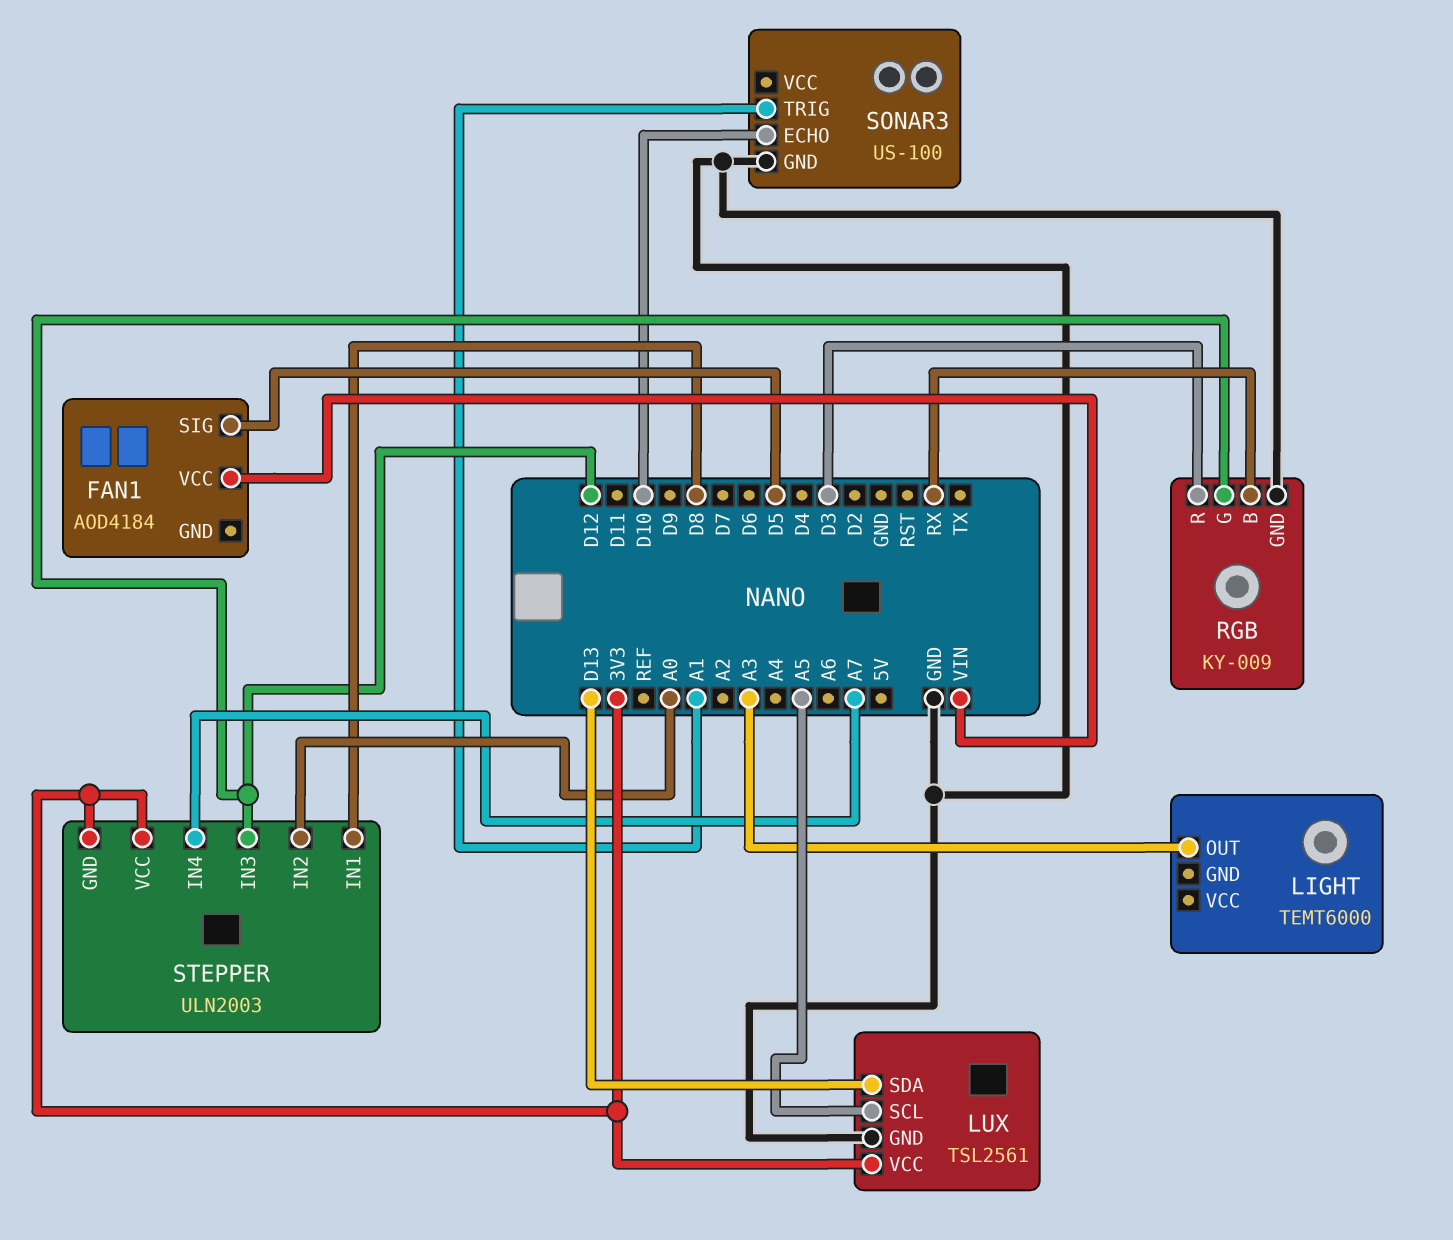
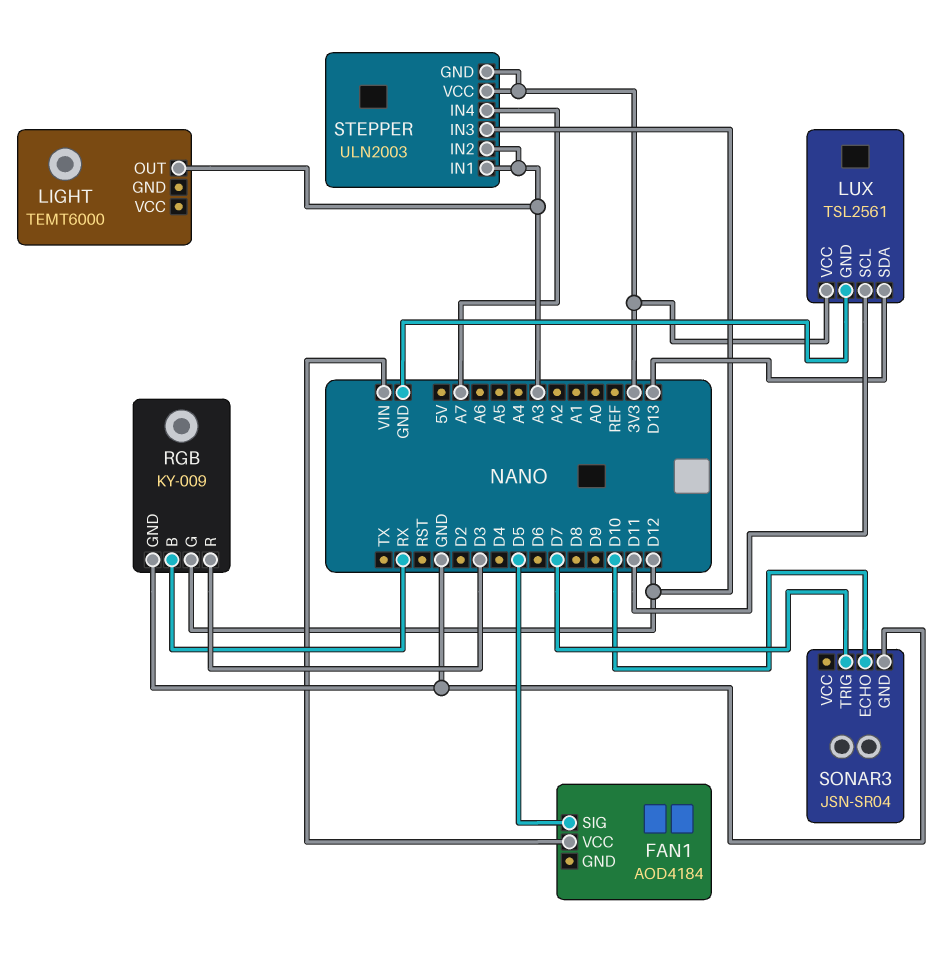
LUX pin SCL: A5 -> D11
SONAR3: US-100 -> JSN-SR04
SONAR3 pin TRIG: A1 -> D7
STEPPER pin IN1: D8 -> A3
STEPPER pin IN2: A0 -> A3

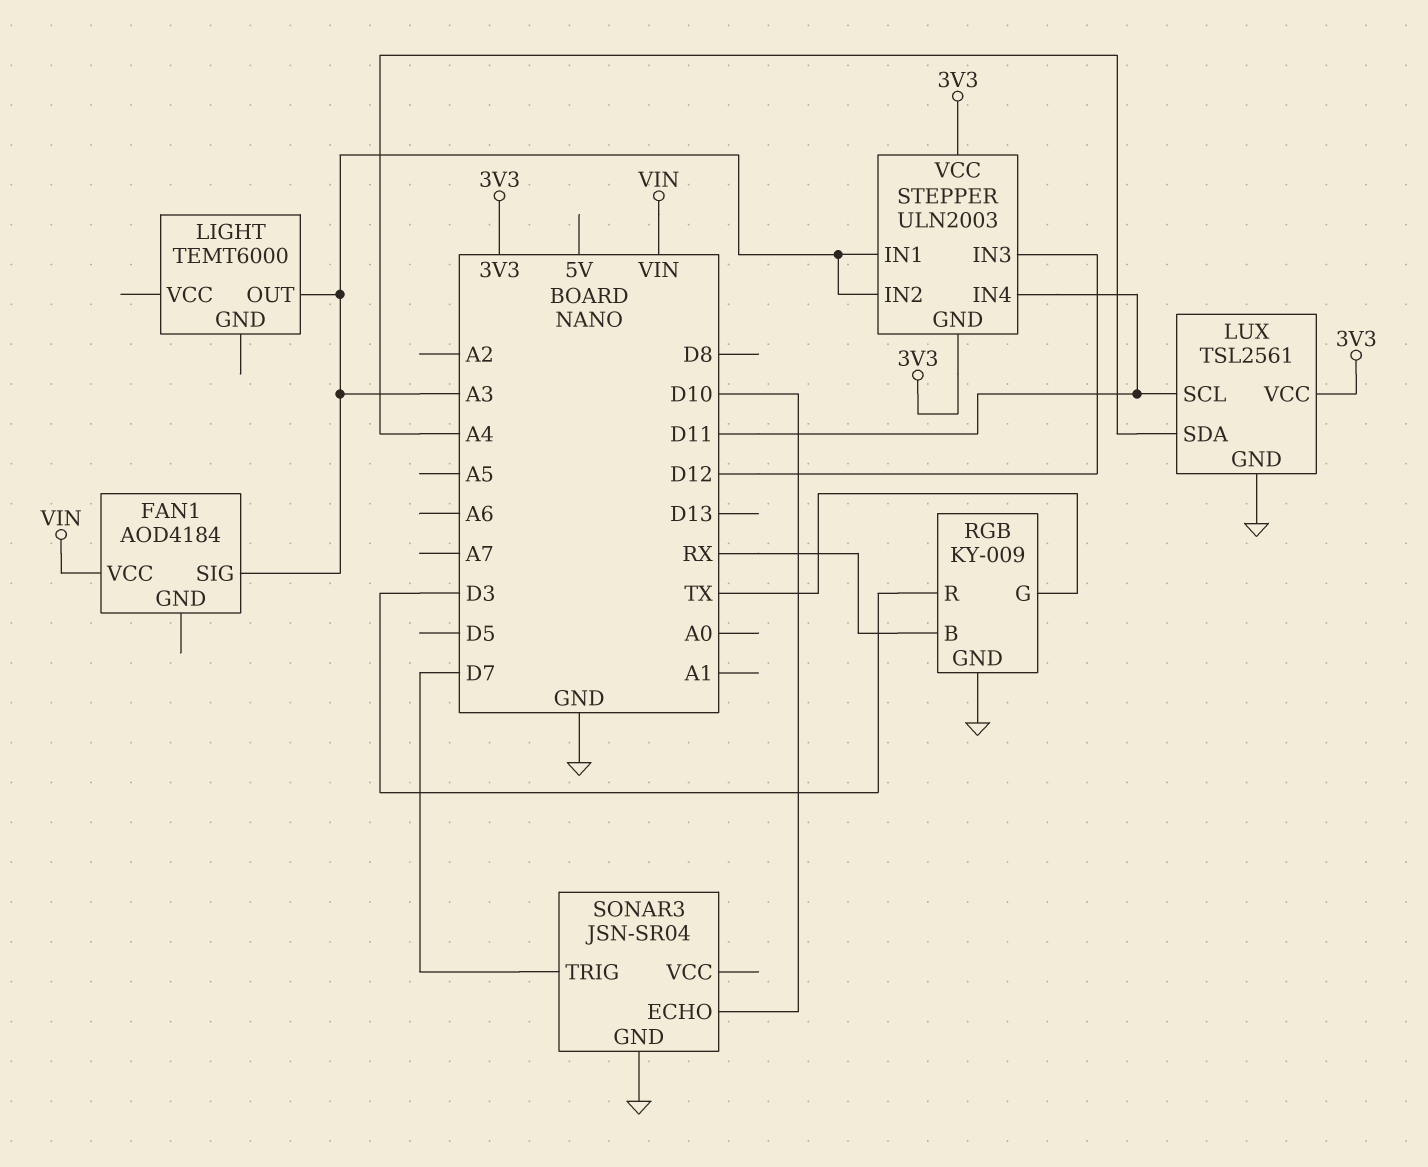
FAN1 pin SIG: D5 -> A3
LUX pin SDA: D13 -> A4
RGB pin G: D12 -> TX
STEPPER pin IN4: A7 -> D11

